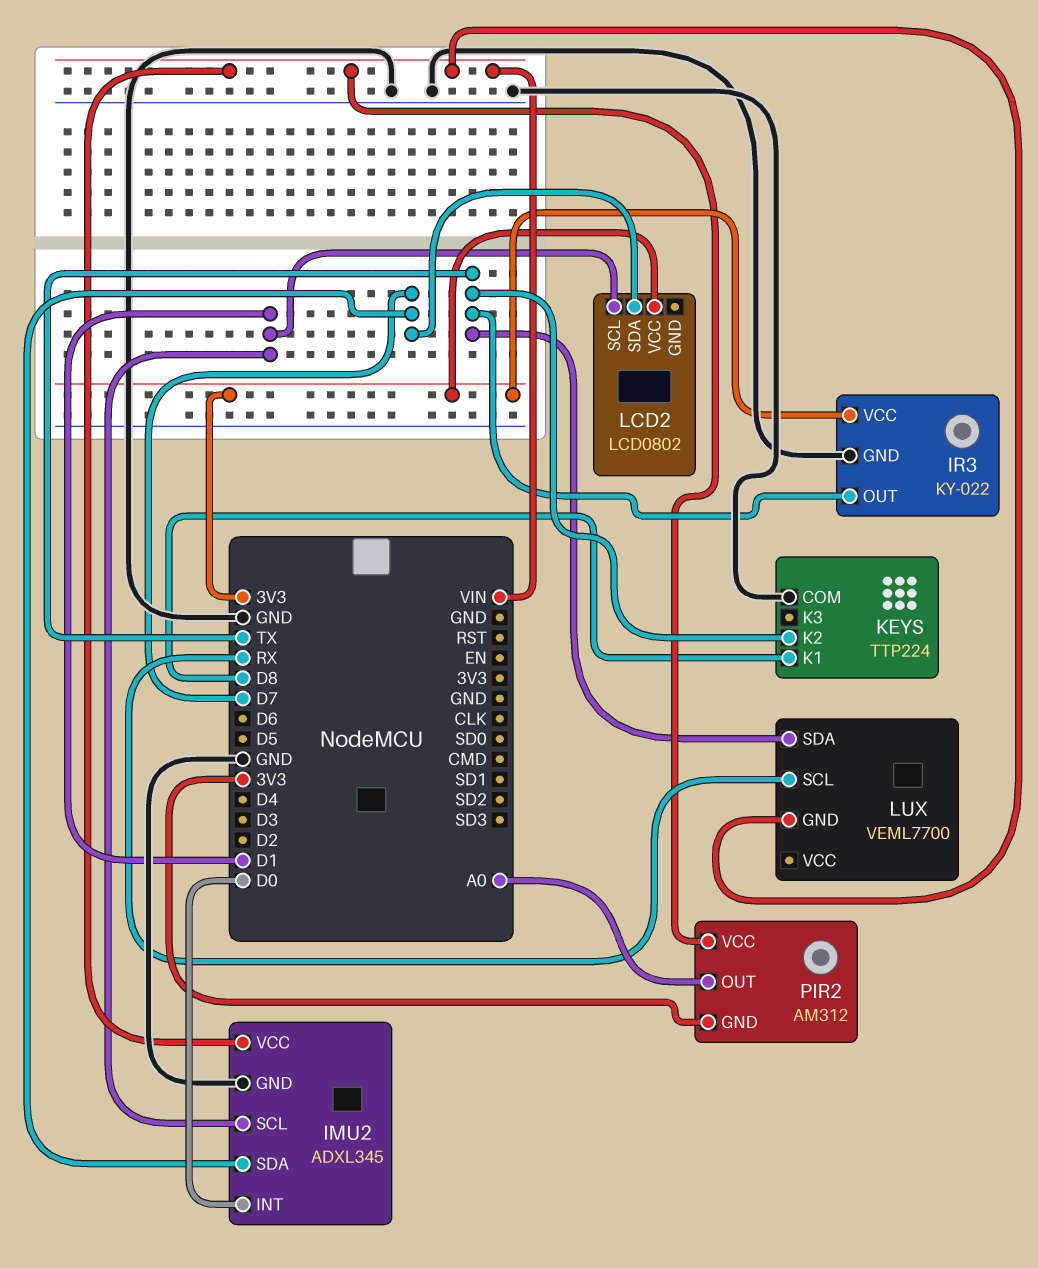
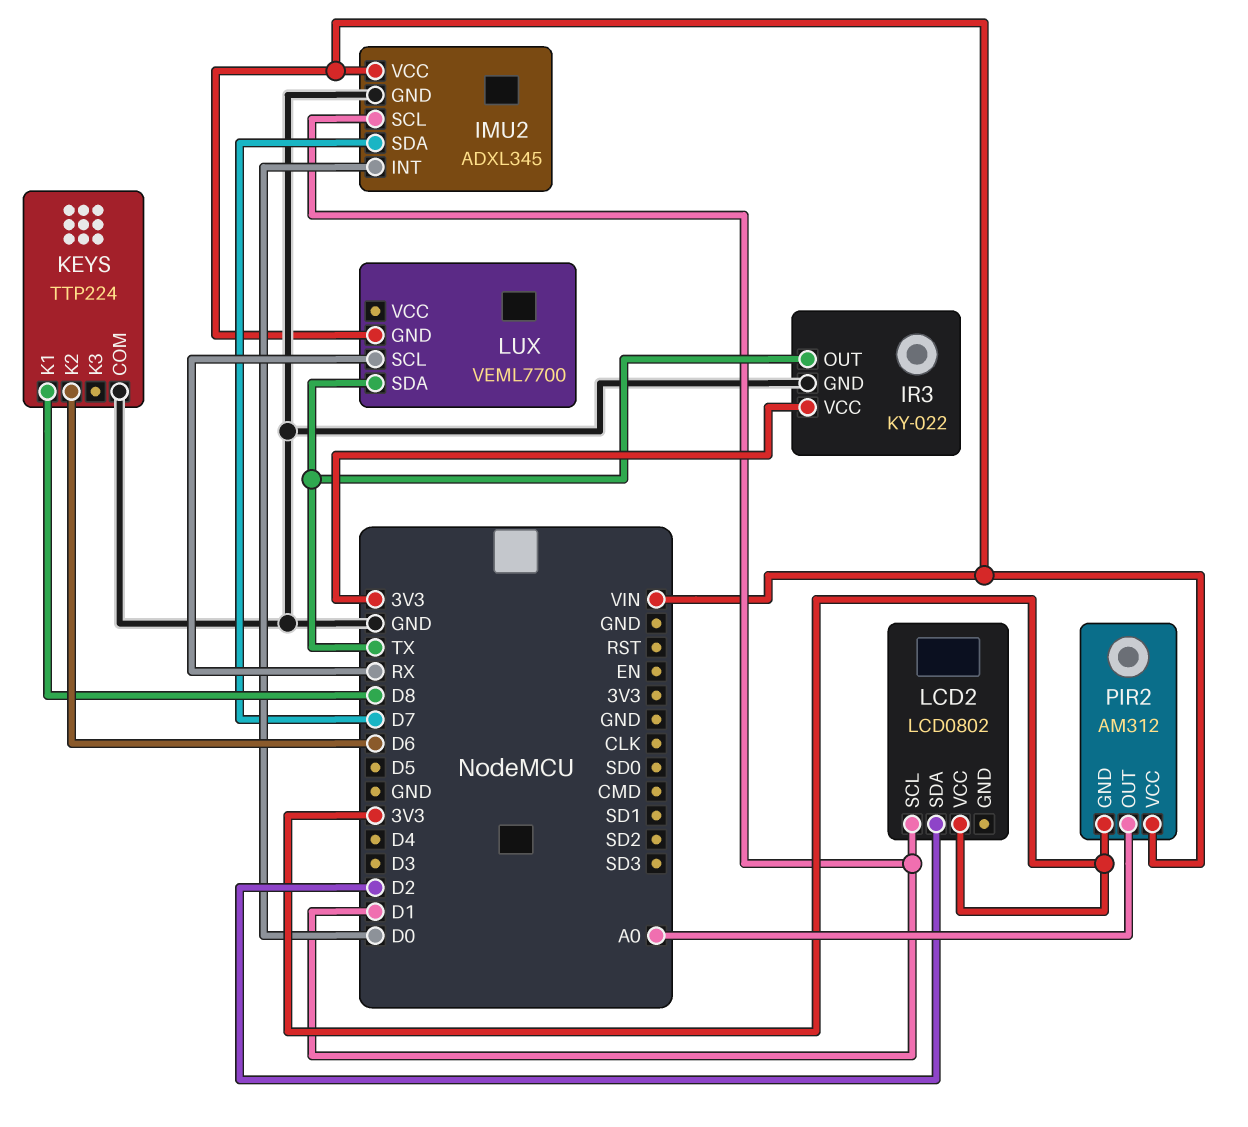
KEYS pin K2: TX -> D6
LCD2 pin SDA: D7 -> D2

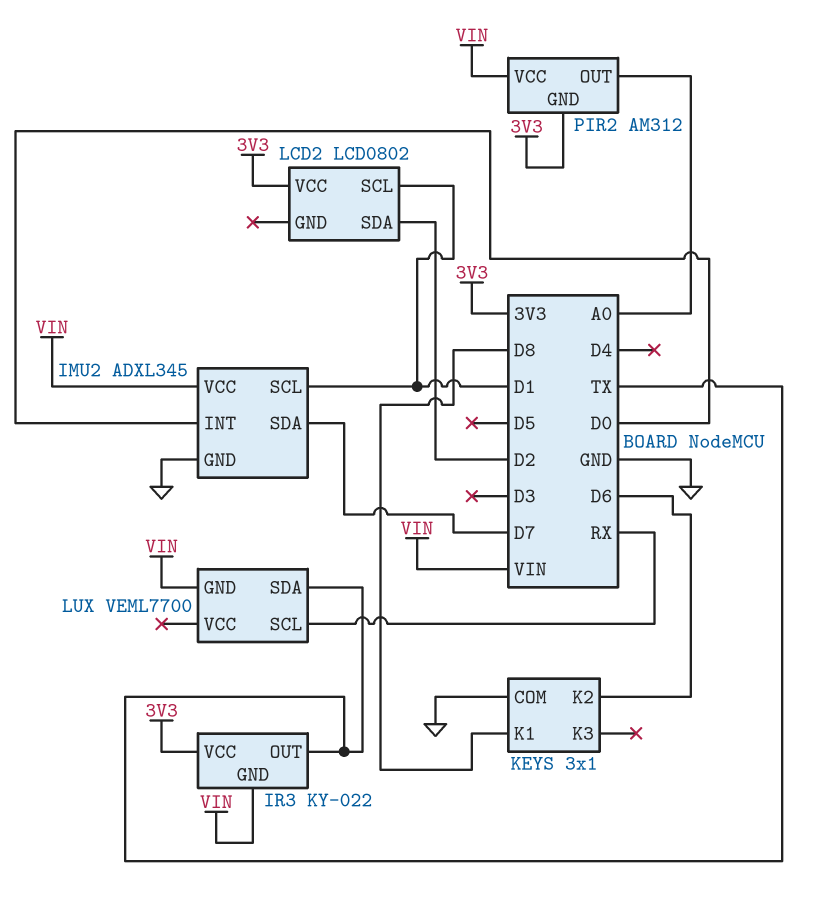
IR3 pin GND: GND -> VIN
KEYS: TTP224 -> 3x1

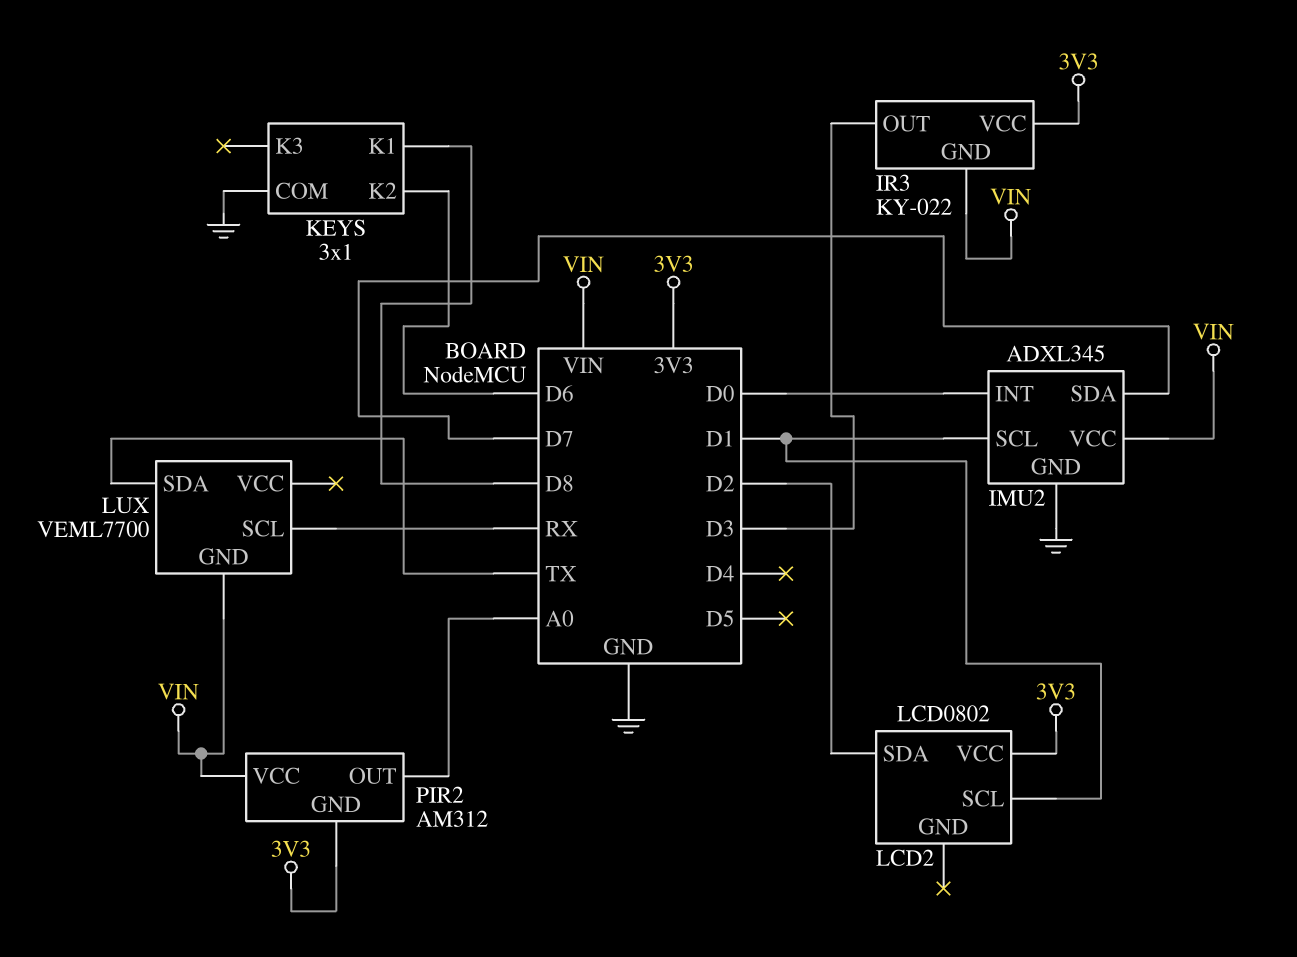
IR3 pin OUT: TX -> D3

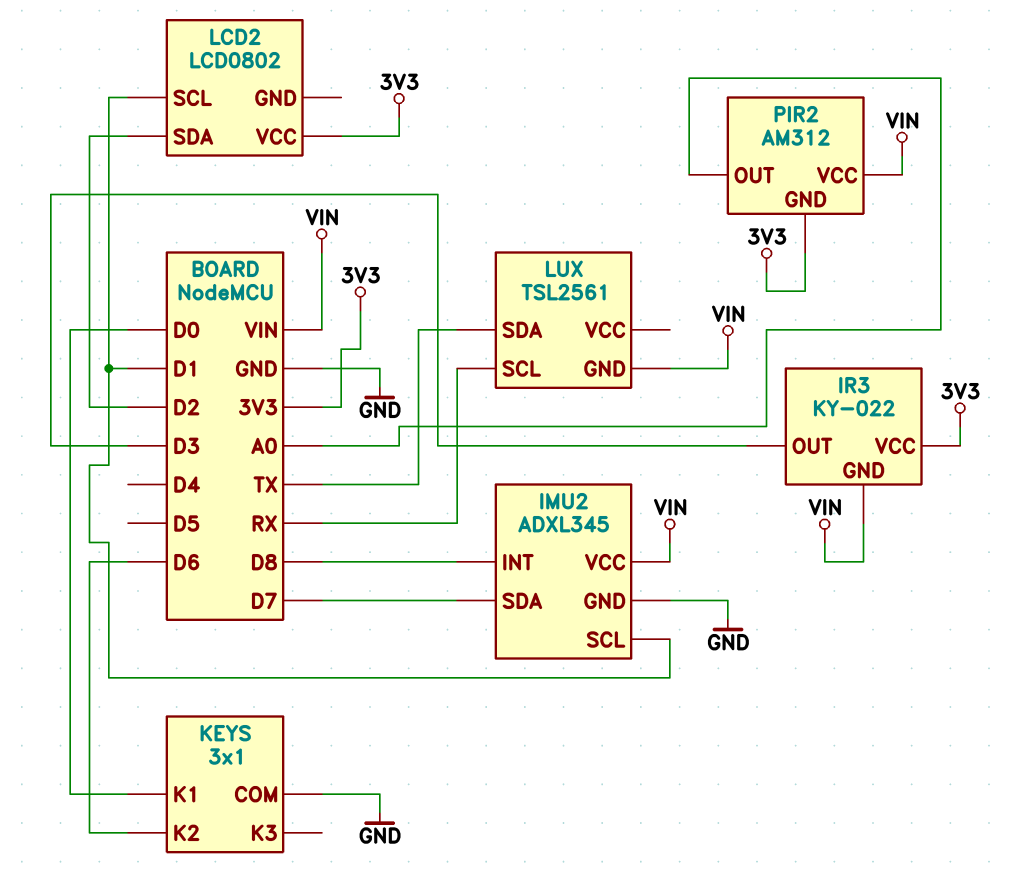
IMU2 pin INT: D0 -> D8
KEYS pin K1: D8 -> D0
LUX: VEML7700 -> TSL2561

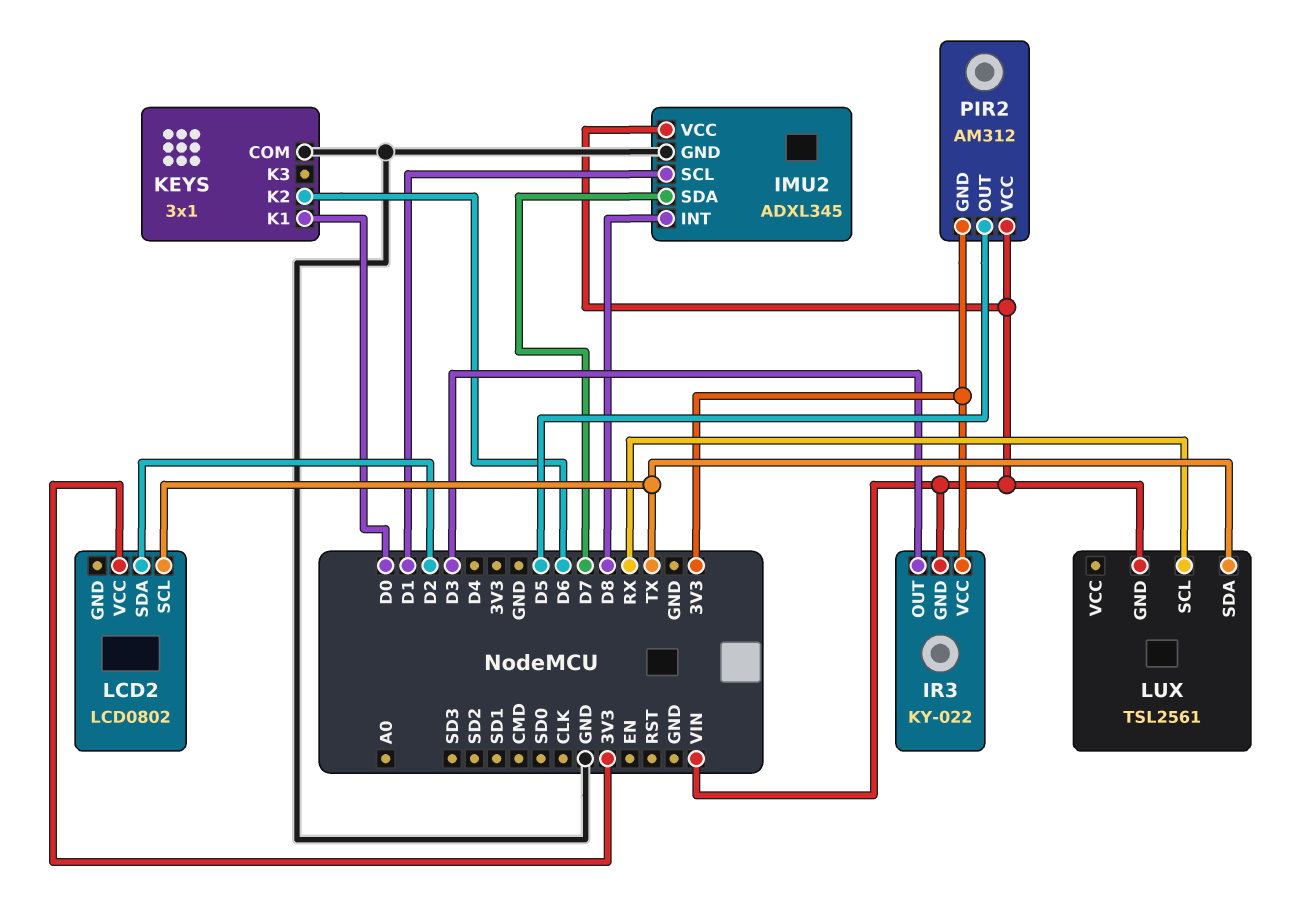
LCD2 pin SCL: D1 -> TX
PIR2 pin OUT: A0 -> D5

